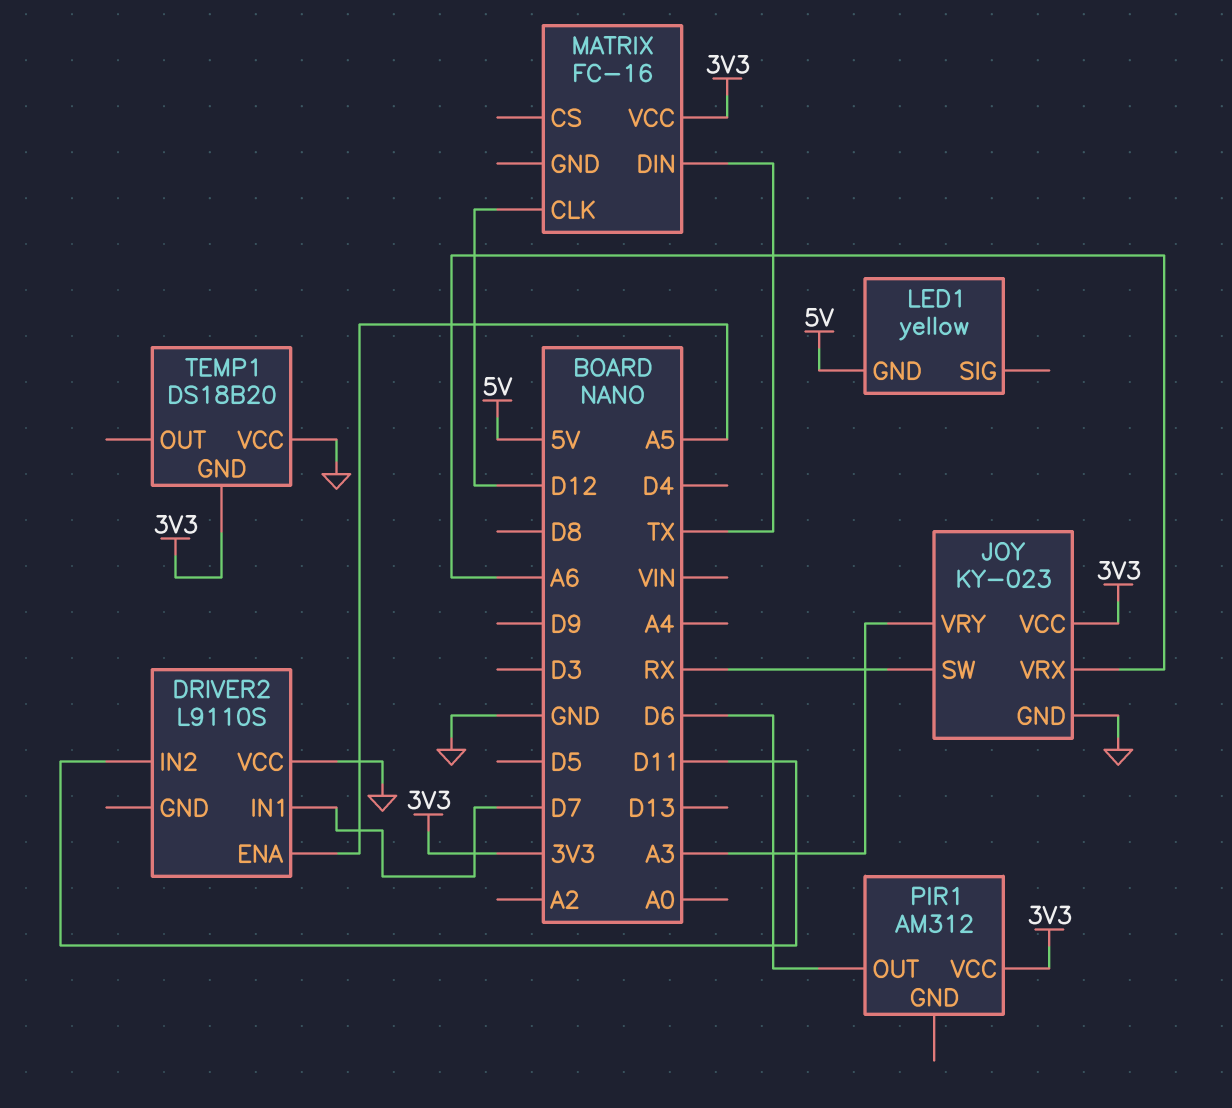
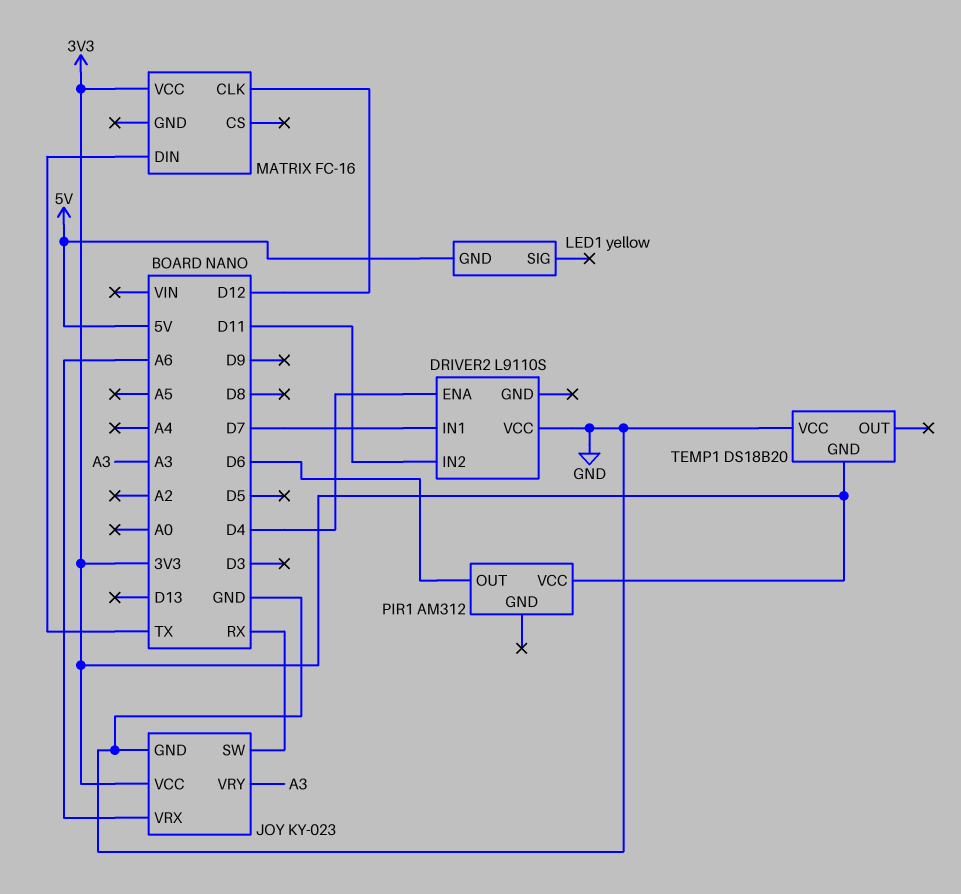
DRIVER2 pin ENA: A5 -> D4

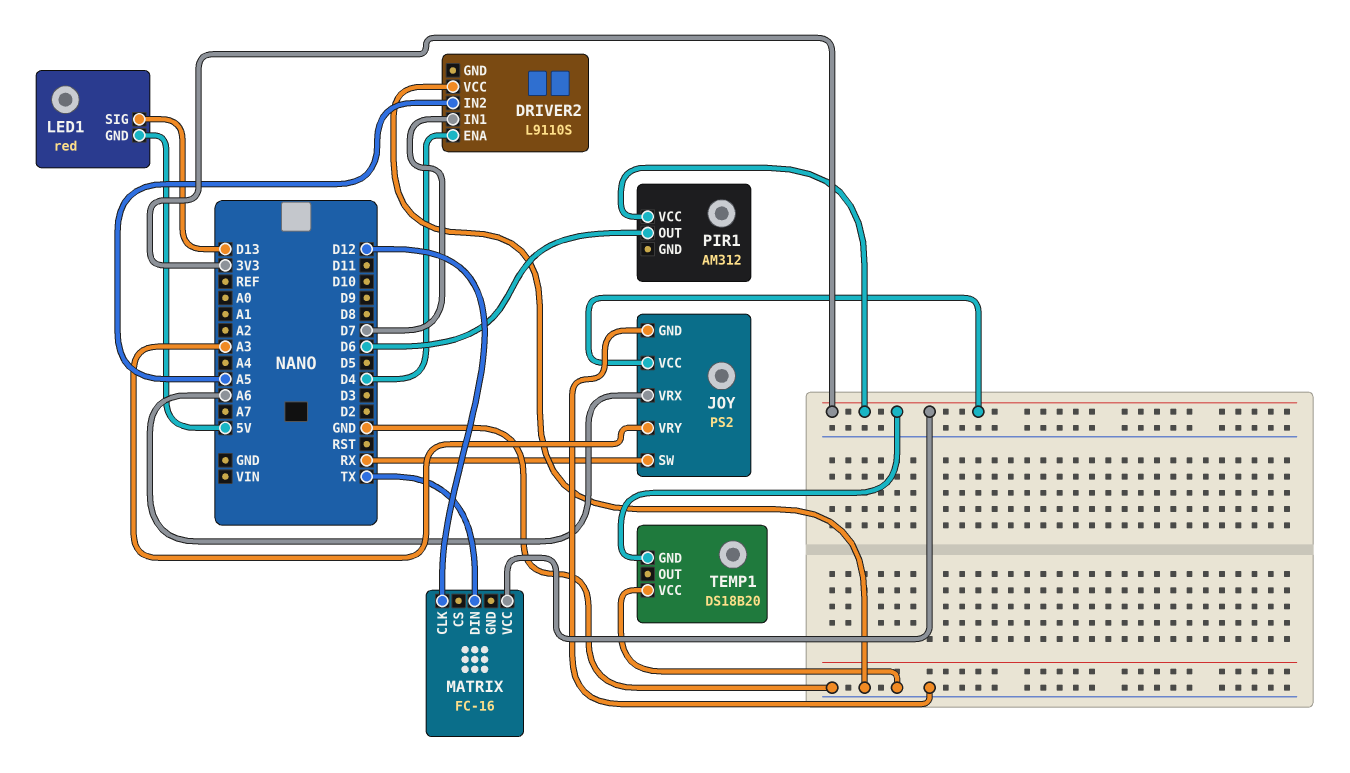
DRIVER2 pin IN2: D11 -> A5
JOY: KY-023 -> PS2
LED1: yellow -> red
LED1 pin SIG: none -> D13

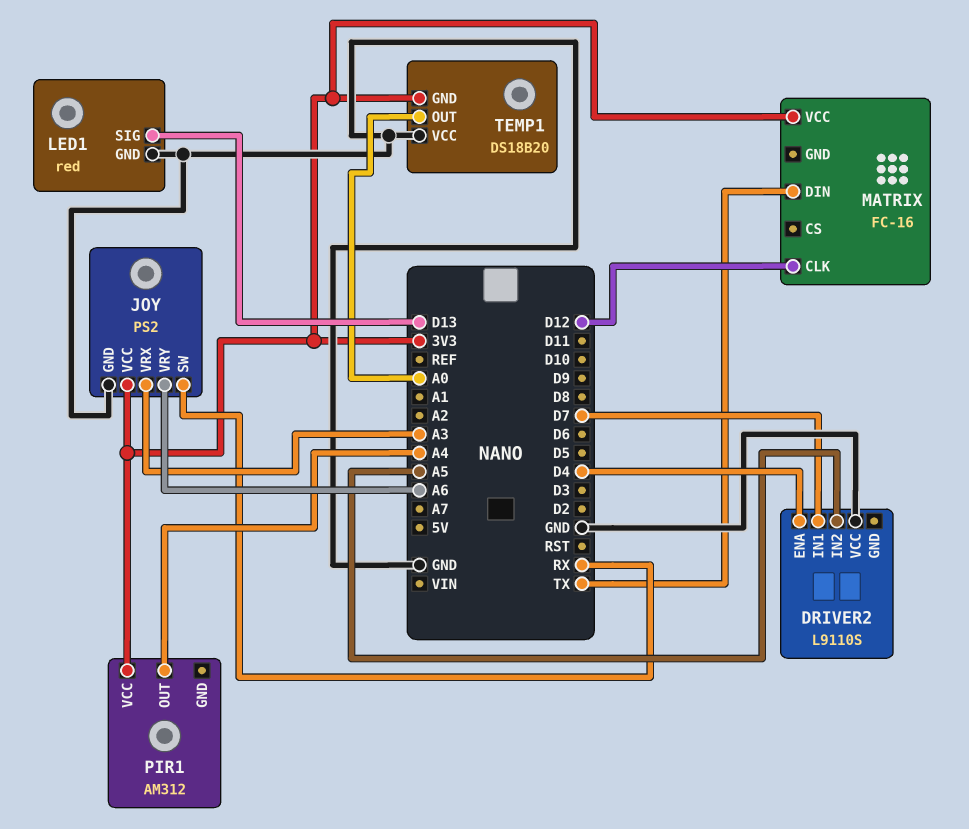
JOY pin VRX: A6 -> A3
JOY pin VRY: A3 -> A6
LED1 pin GND: 5V -> GND
PIR1 pin OUT: D6 -> A4
TEMP1 pin OUT: none -> A0

